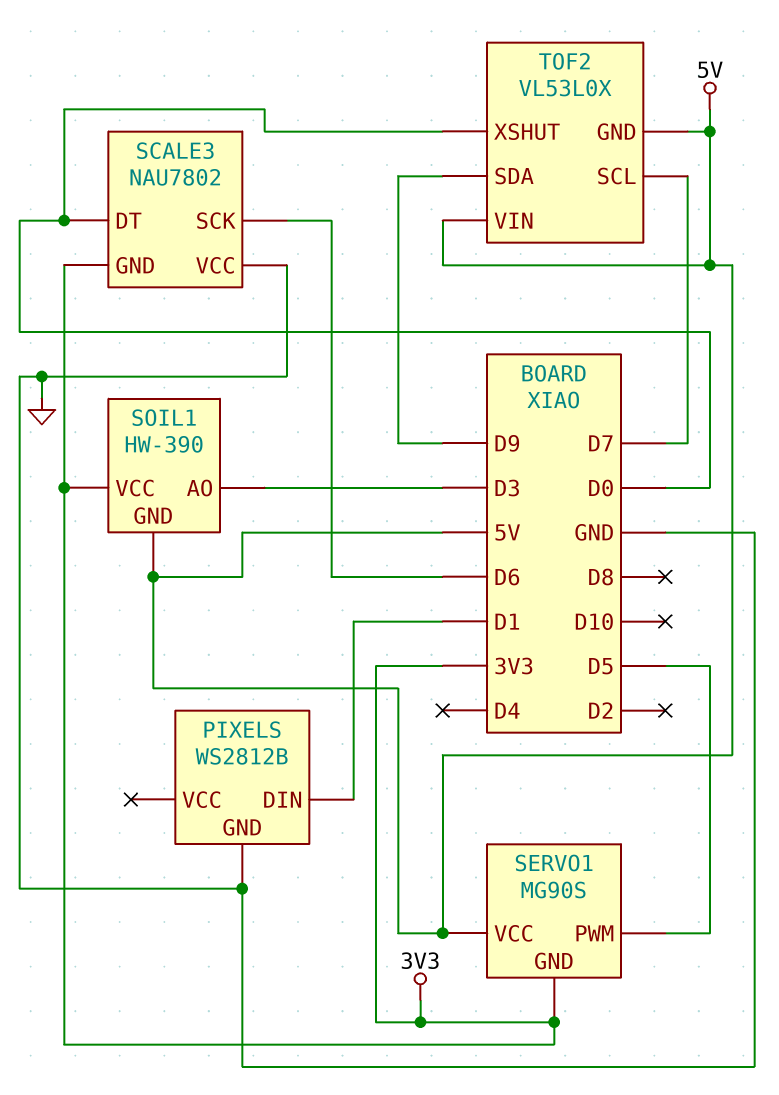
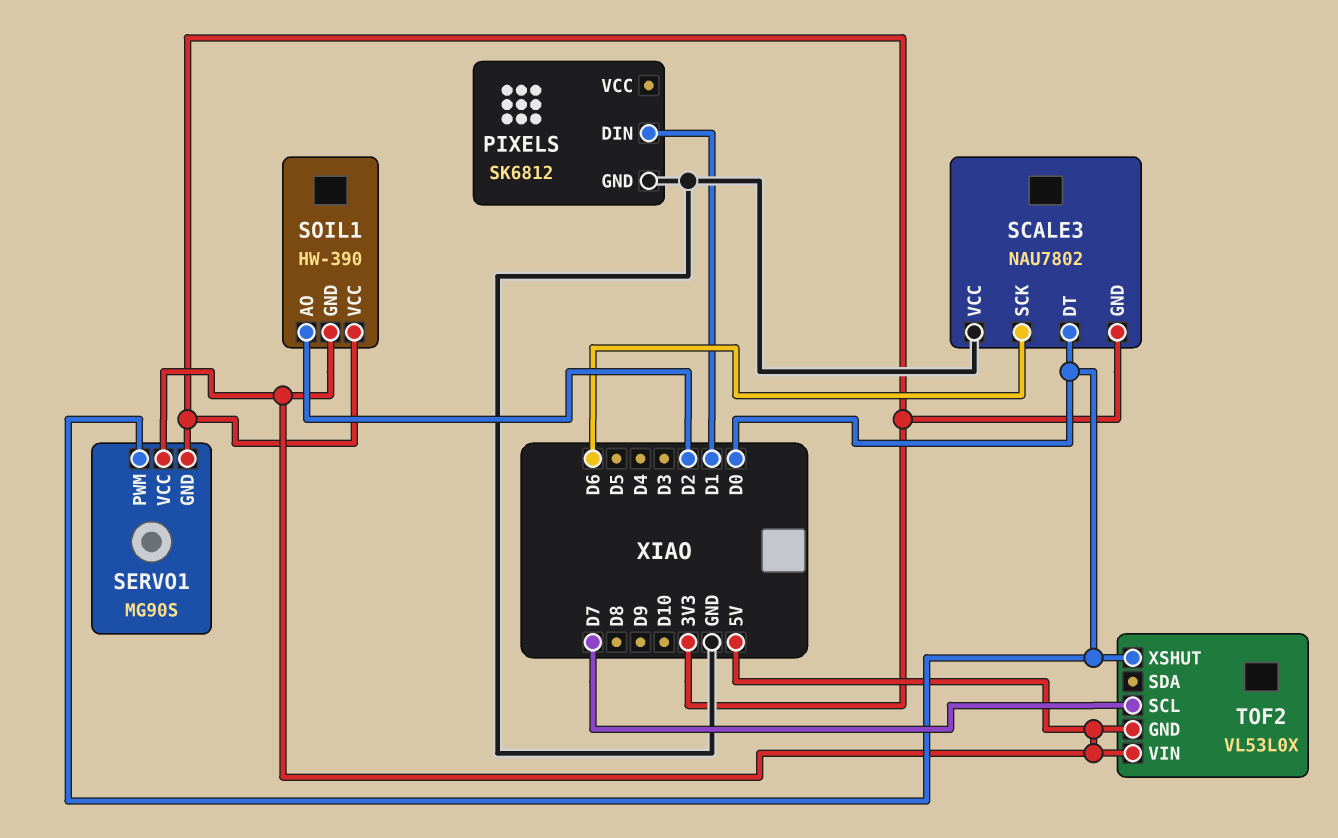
PIXELS: WS2812B -> SK6812
SERVO1 pin PWM: D5 -> D0
SOIL1 pin AO: D3 -> D2
TOF2 pin SDA: D9 -> none

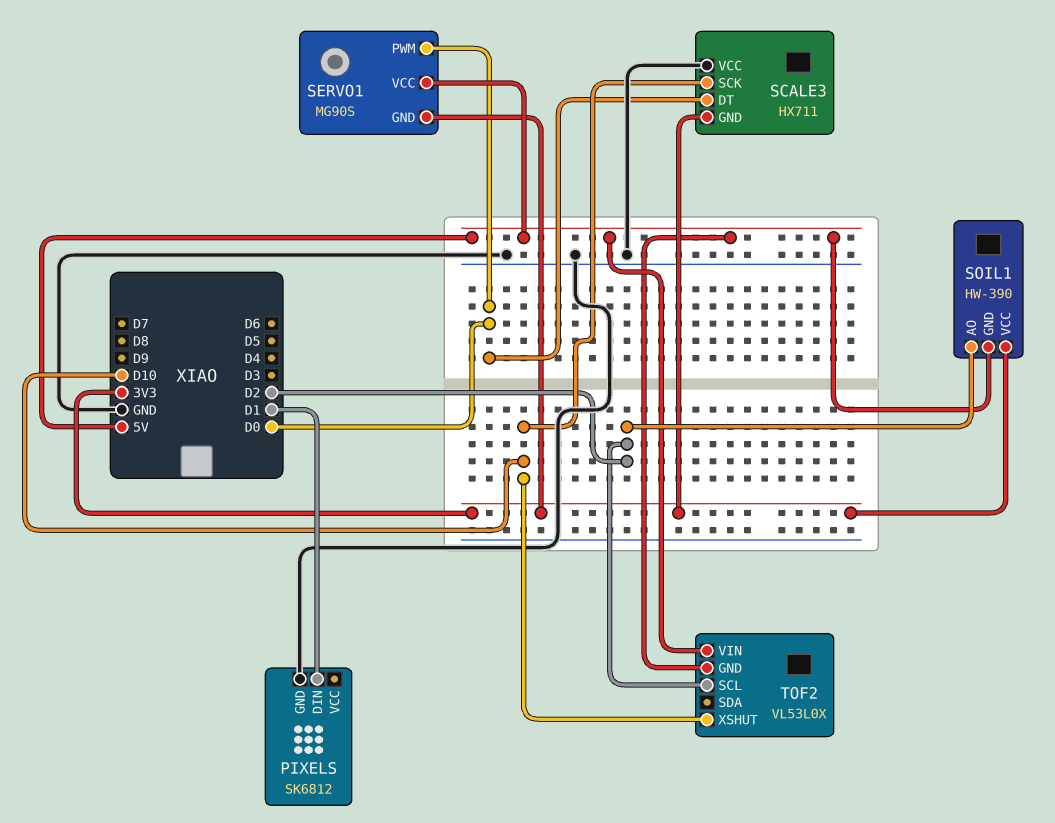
SCALE3: NAU7802 -> HX711
SCALE3 pin SCK: D6 -> D10
TOF2 pin SCL: D7 -> D2
TOF2 pin XSHUT: D0 -> D10

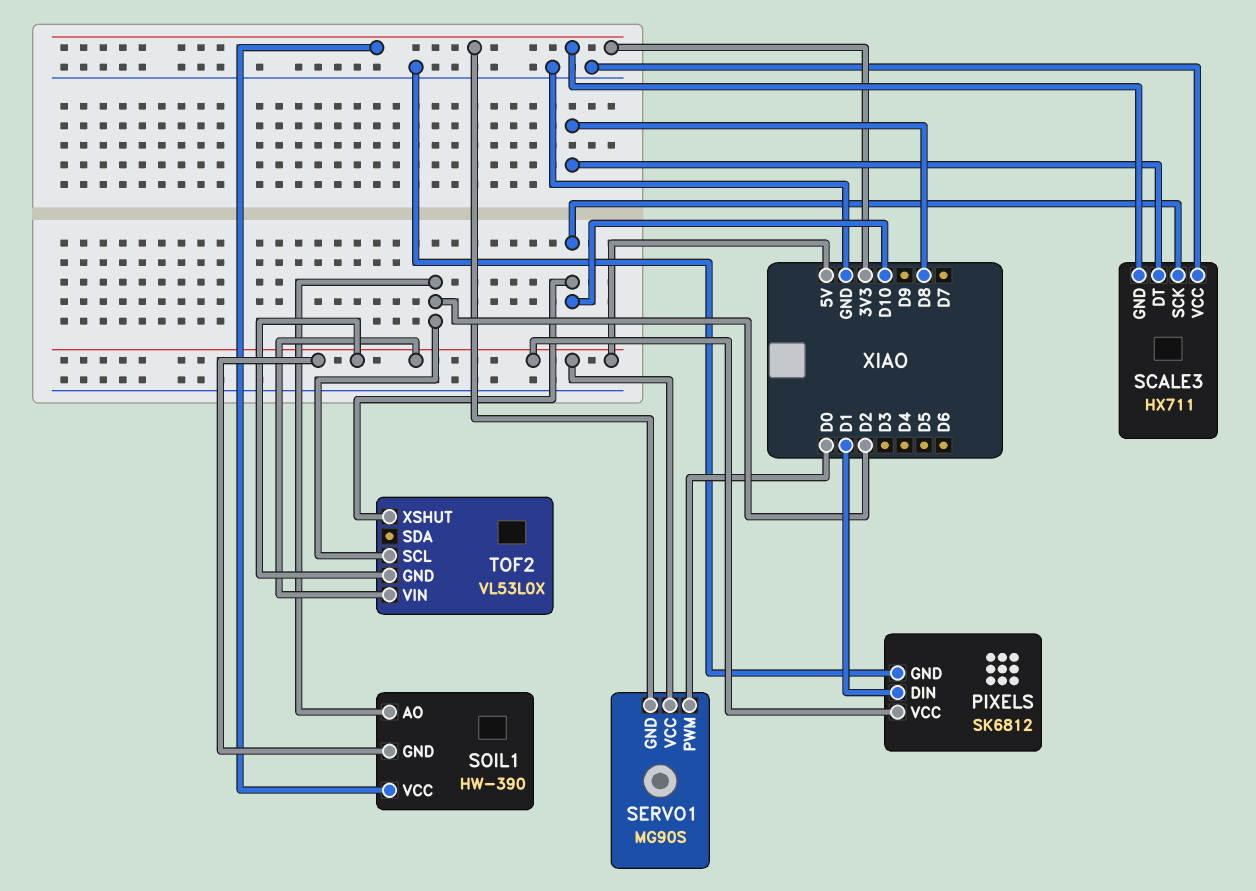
PIXELS pin VCC: none -> 5V
SCALE3 pin DT: D0 -> D8

